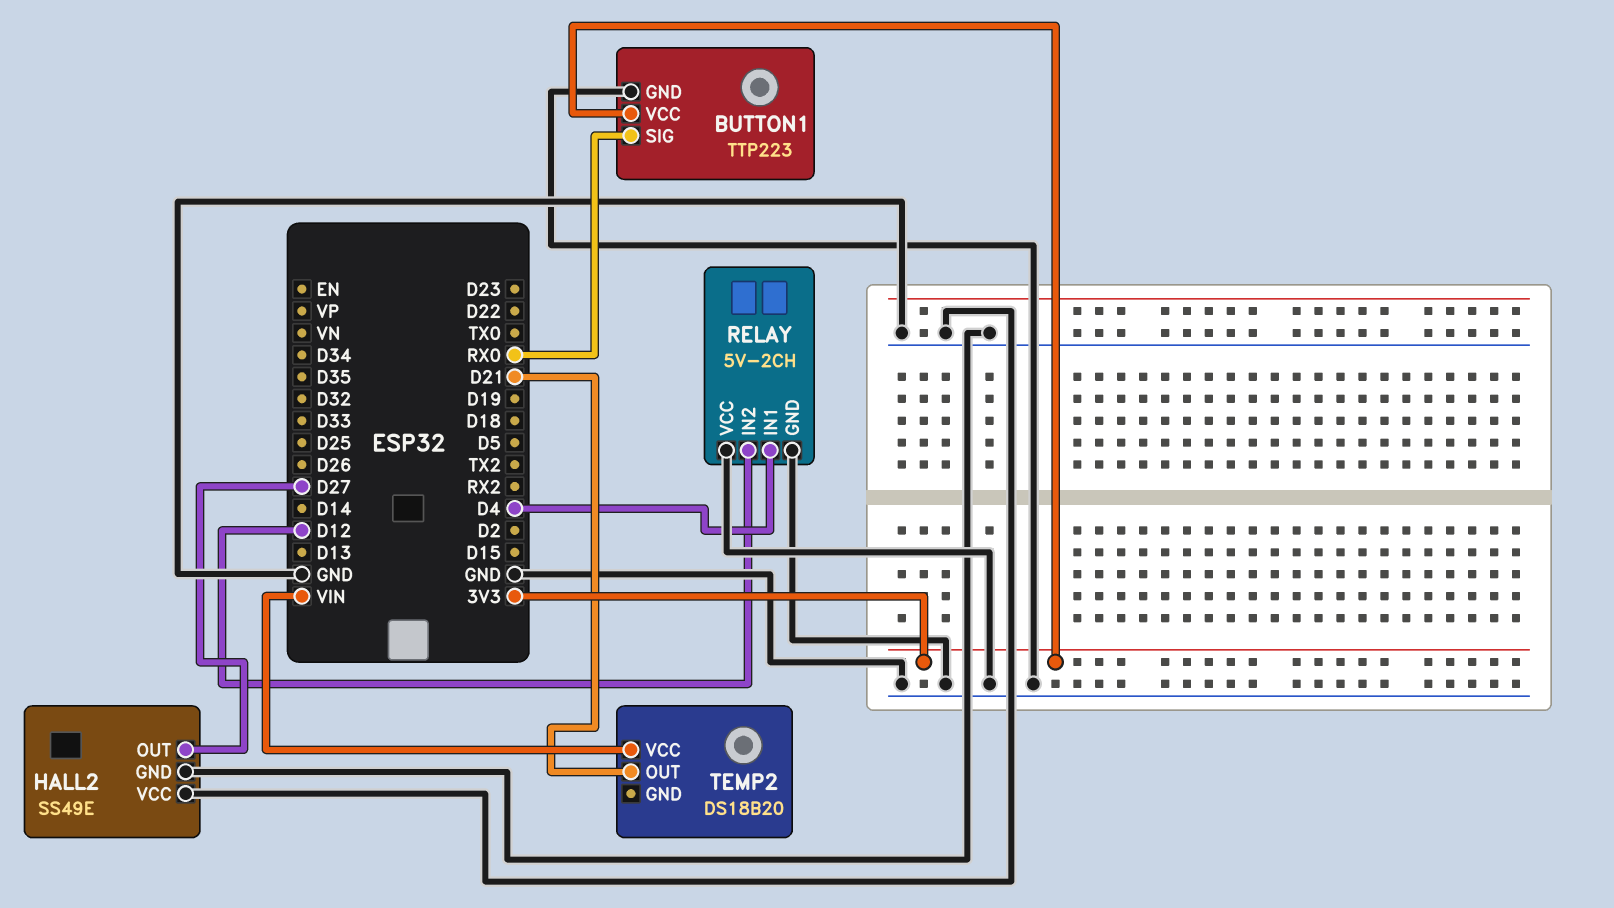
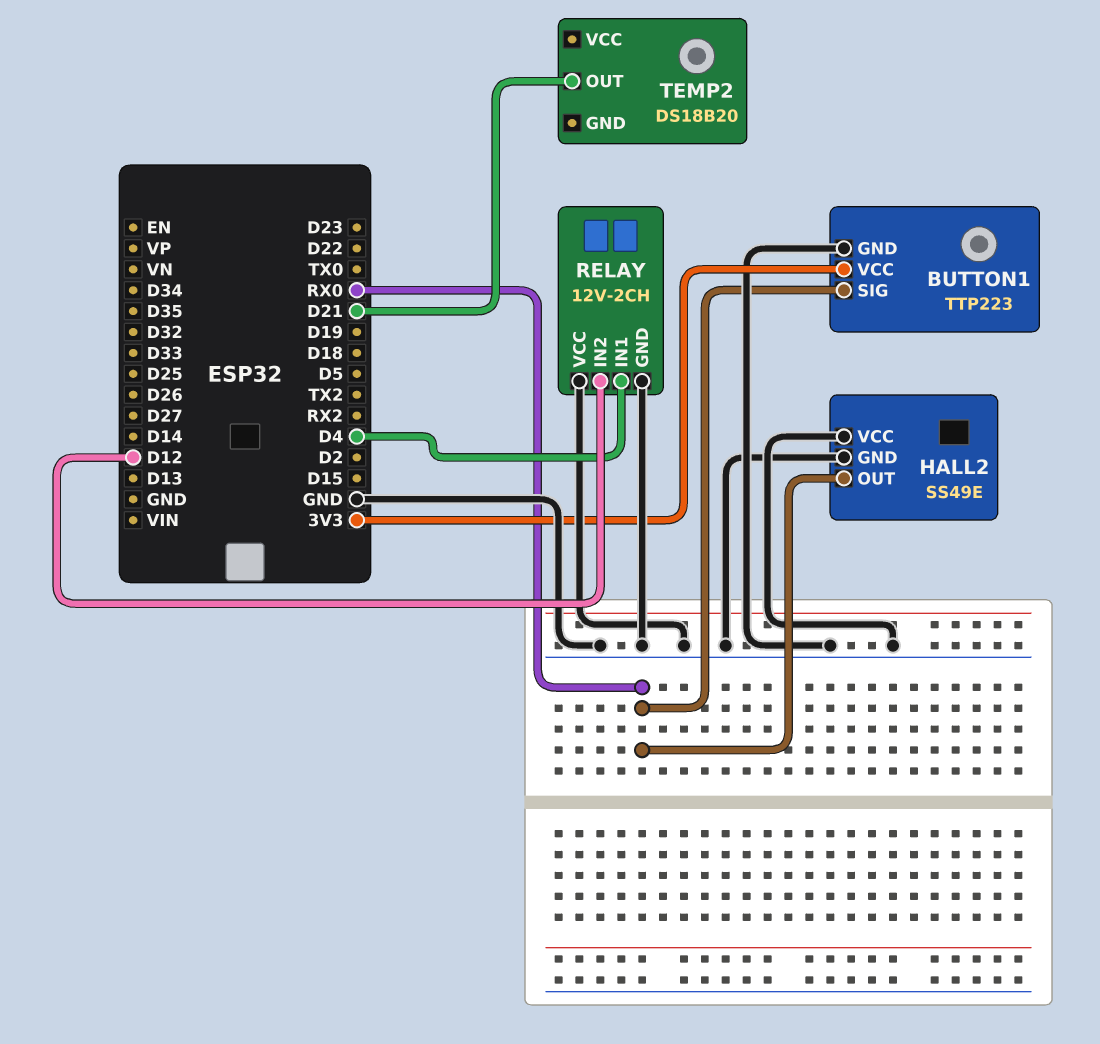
HALL2 pin OUT: D27 -> RX0
RELAY: 5V-2CH -> 12V-2CH
TEMP2 pin VCC: VIN -> none

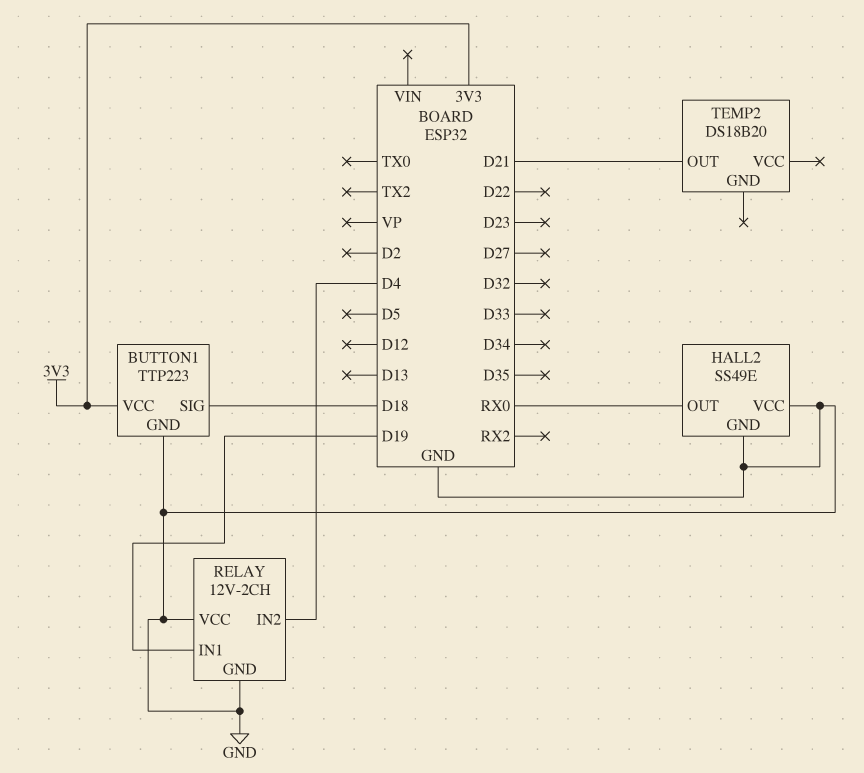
BUTTON1 pin SIG: RX0 -> D18
RELAY pin IN1: D4 -> D19
RELAY pin IN2: D12 -> D4

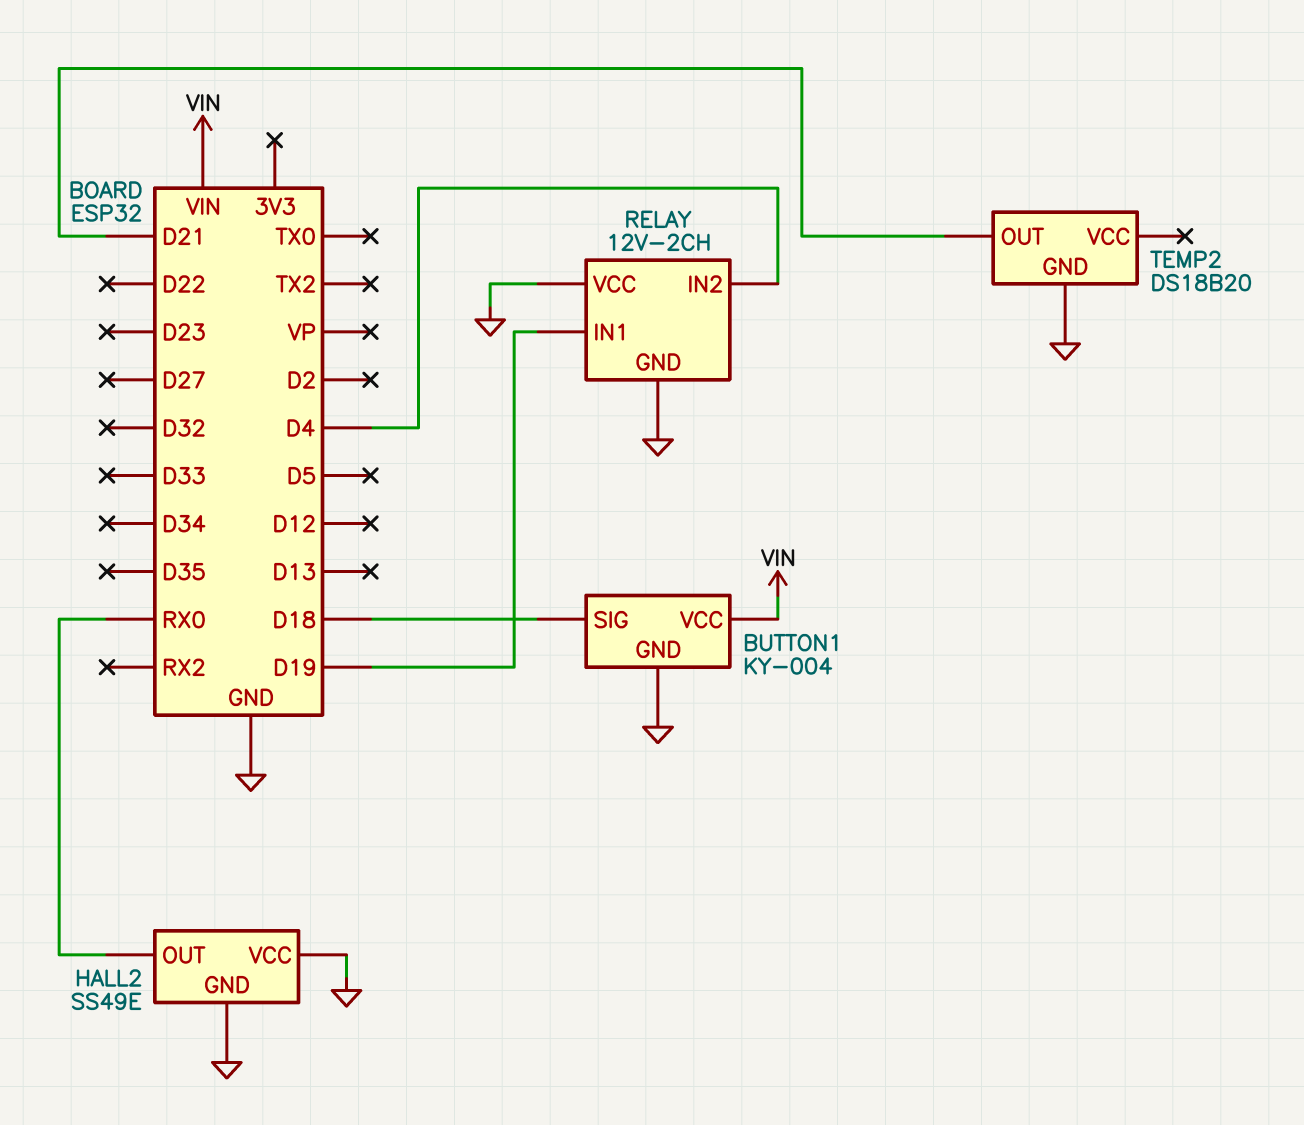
BUTTON1: TTP223 -> KY-004
BUTTON1 pin VCC: 3V3 -> VIN
TEMP2 pin GND: none -> GND

